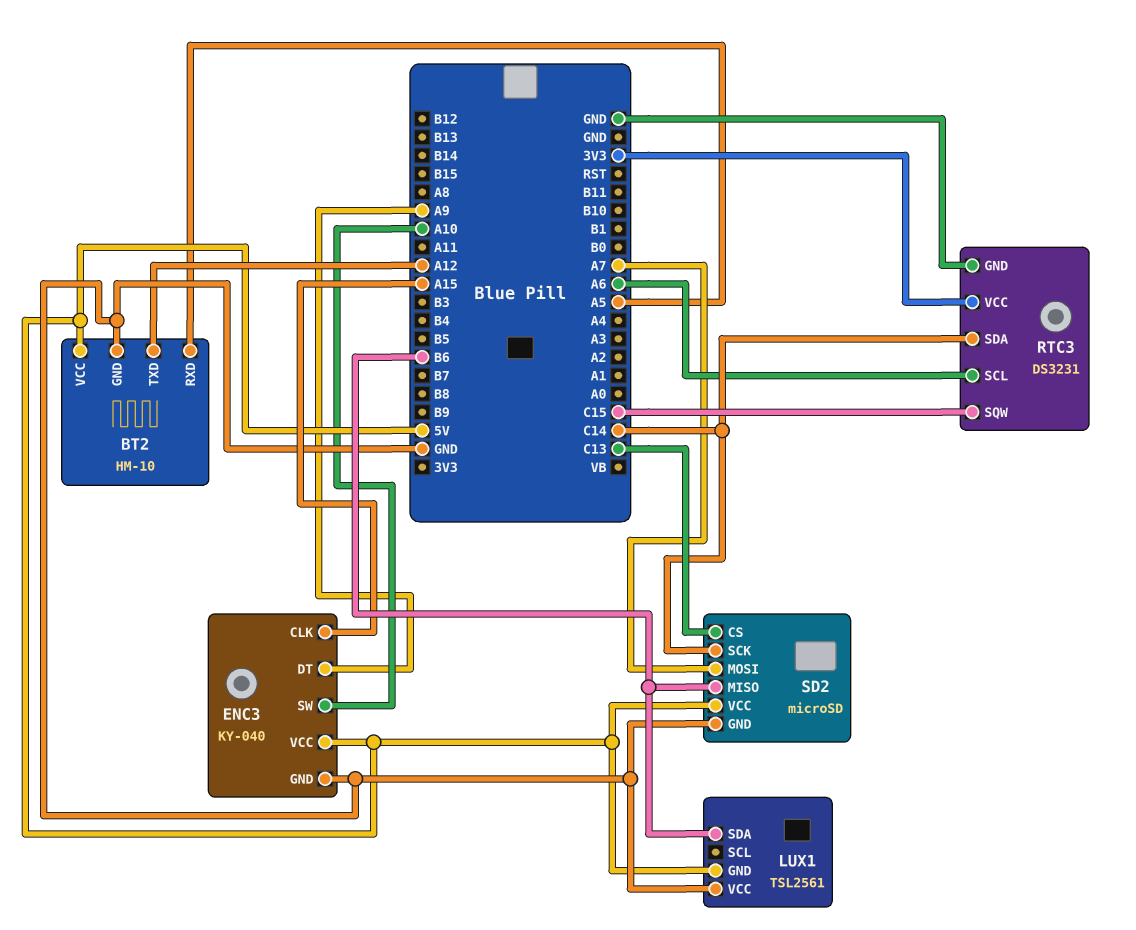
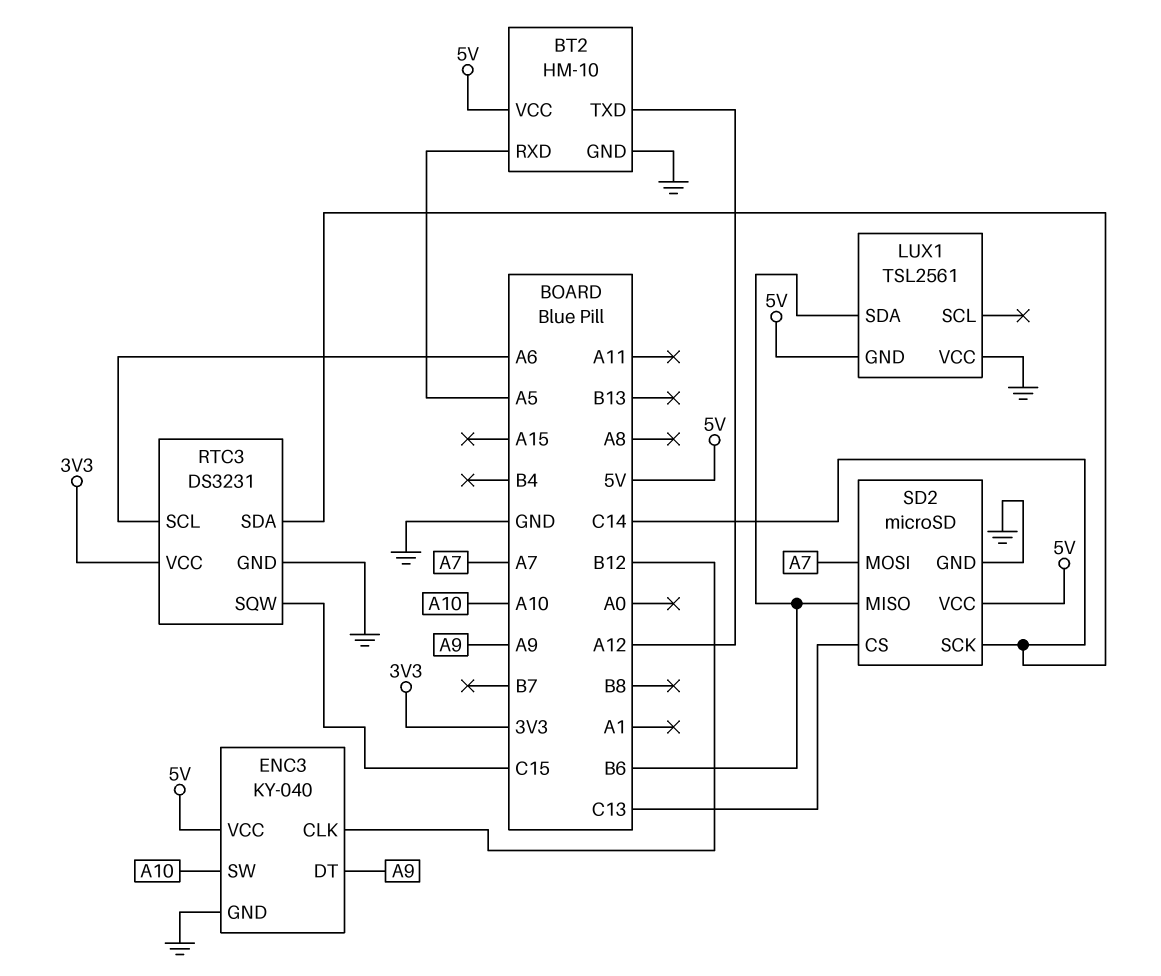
ENC3 pin CLK: A15 -> B12

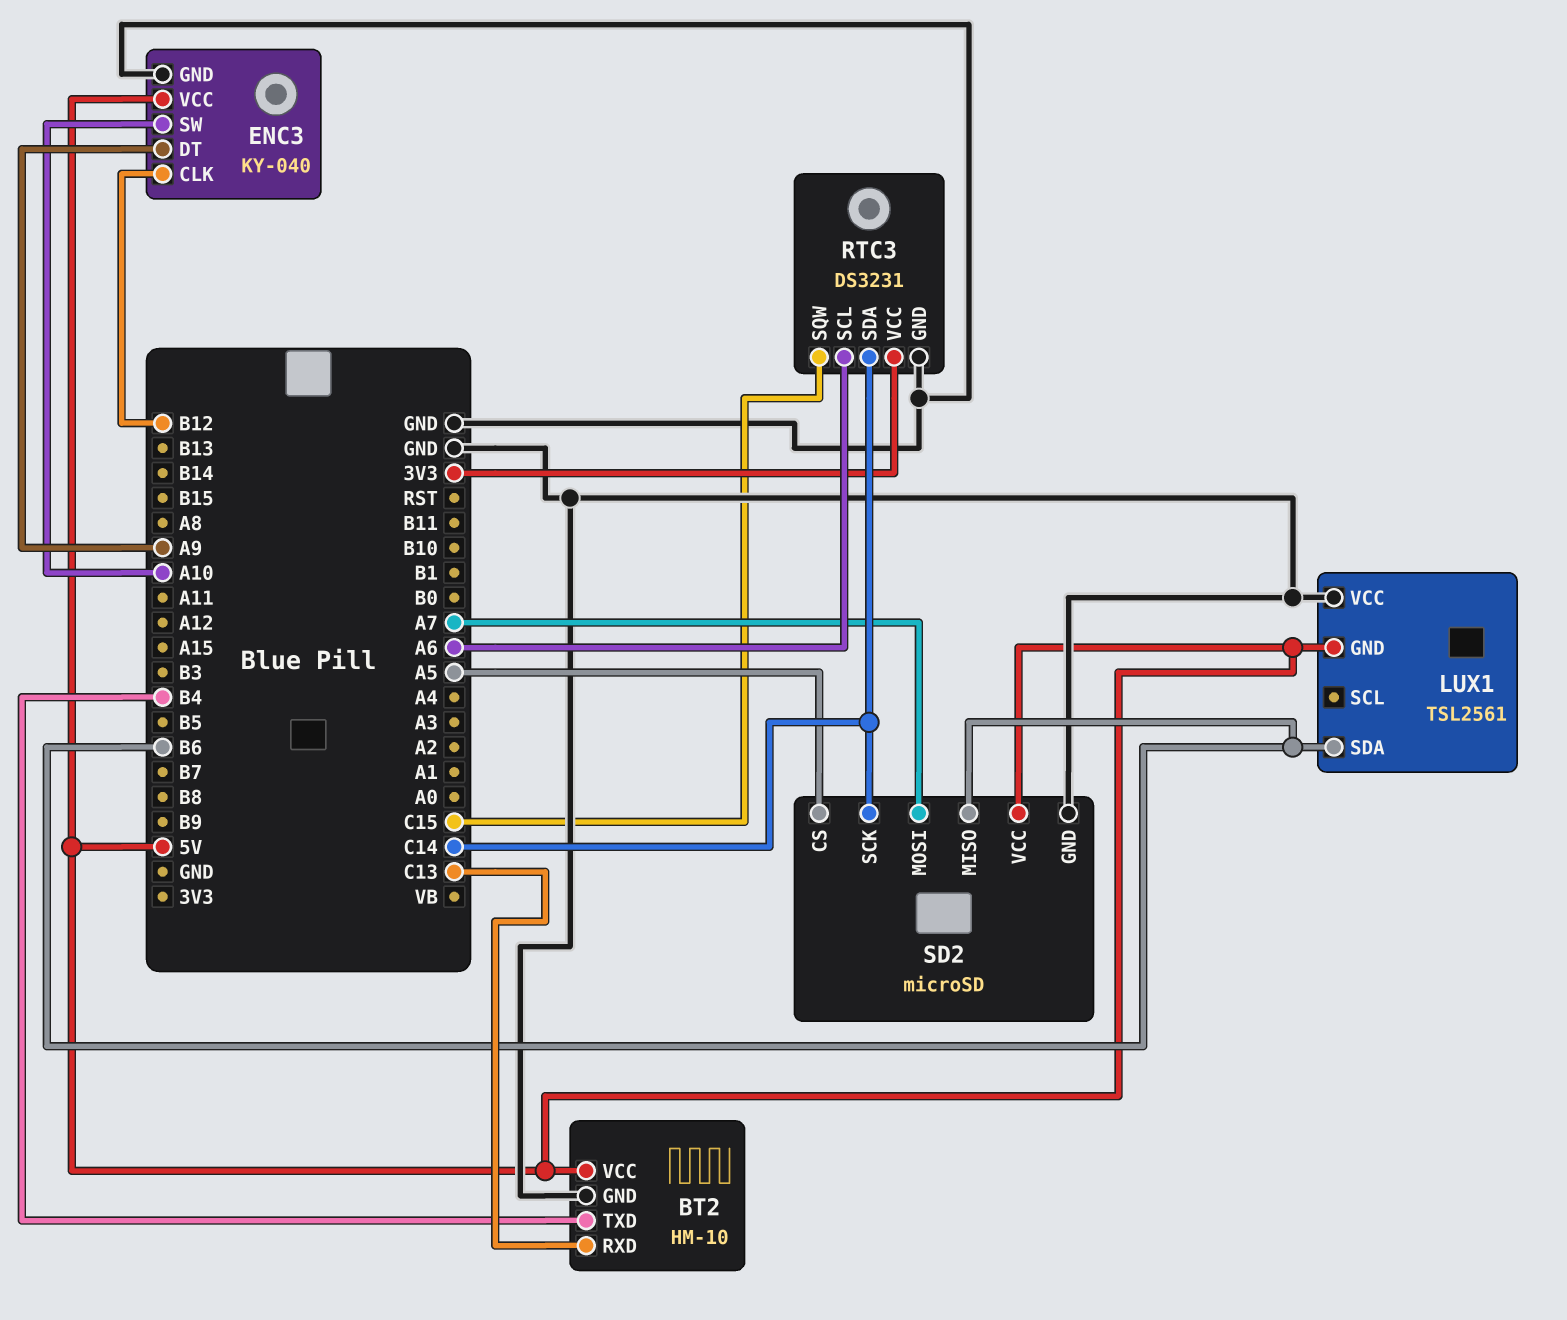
BT2 pin RXD: A5 -> C13
BT2 pin TXD: A12 -> B4
SD2 pin CS: C13 -> A5

